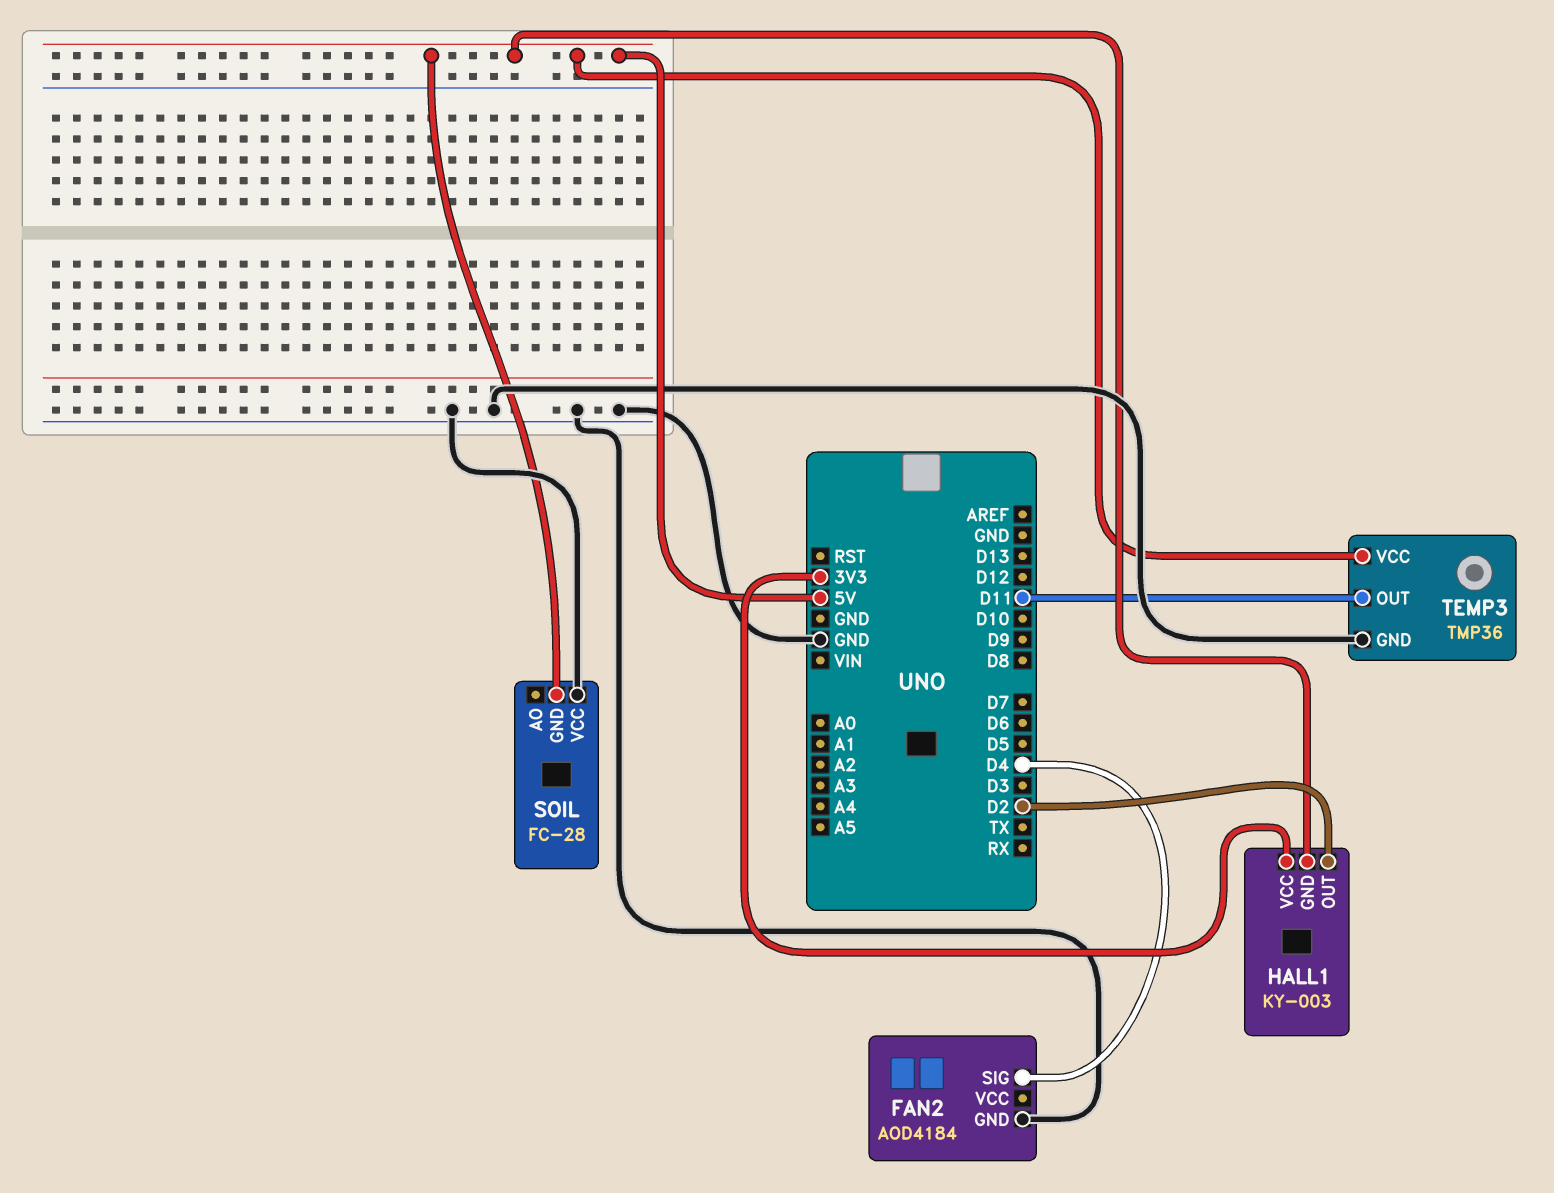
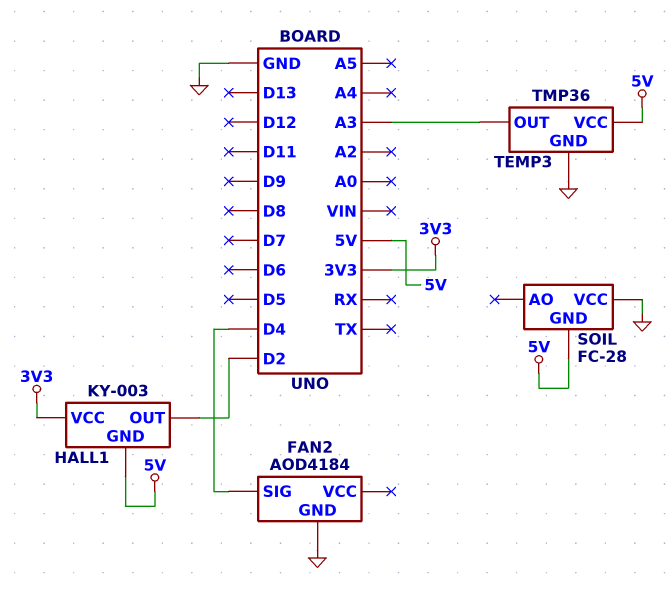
TEMP3 pin OUT: D11 -> A3

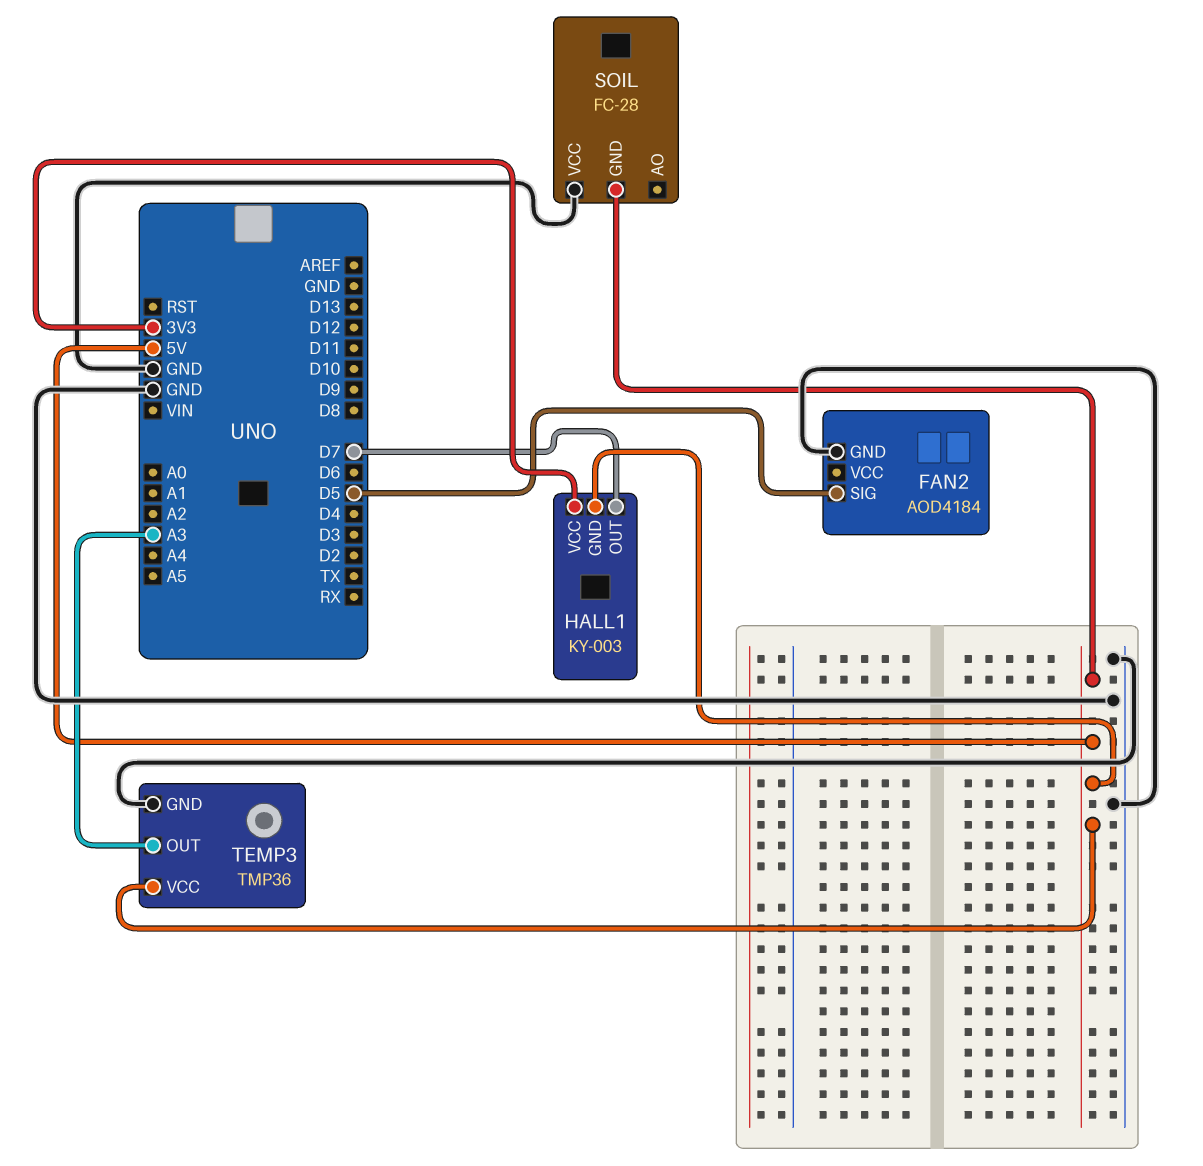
FAN2 pin SIG: D4 -> D5
HALL1 pin OUT: D2 -> D7

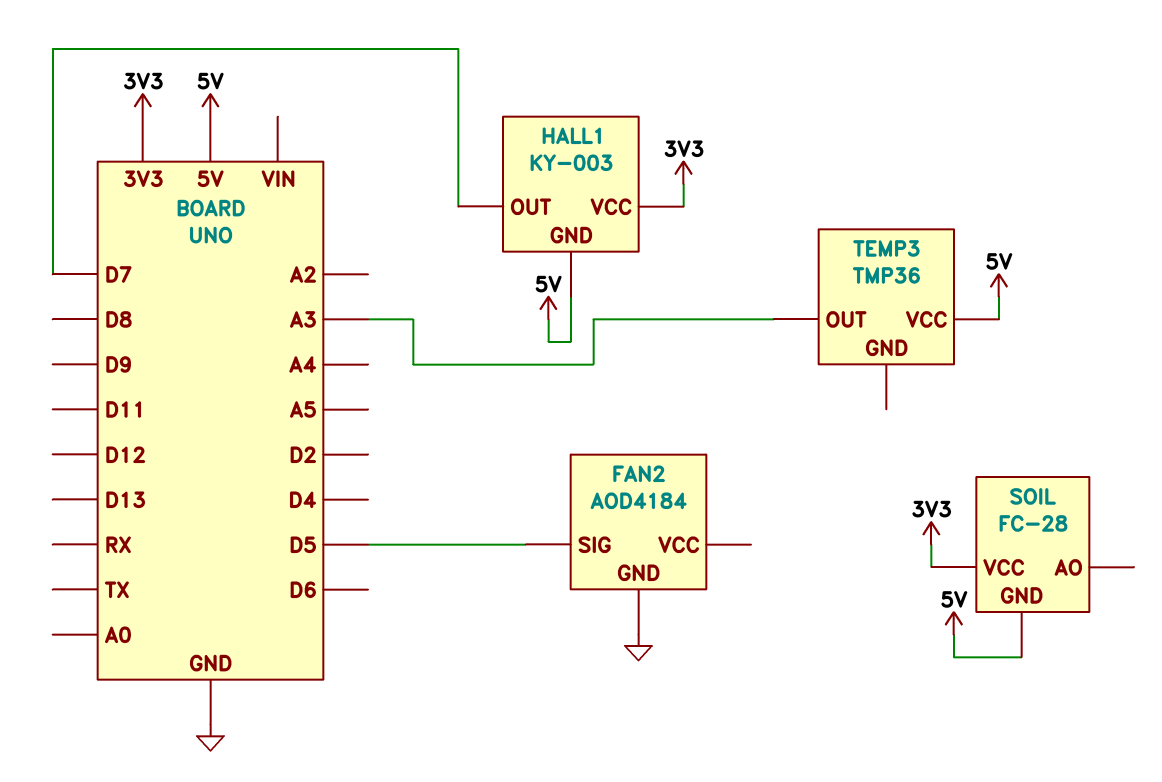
SOIL pin VCC: GND -> 3V3
TEMP3 pin GND: GND -> none

